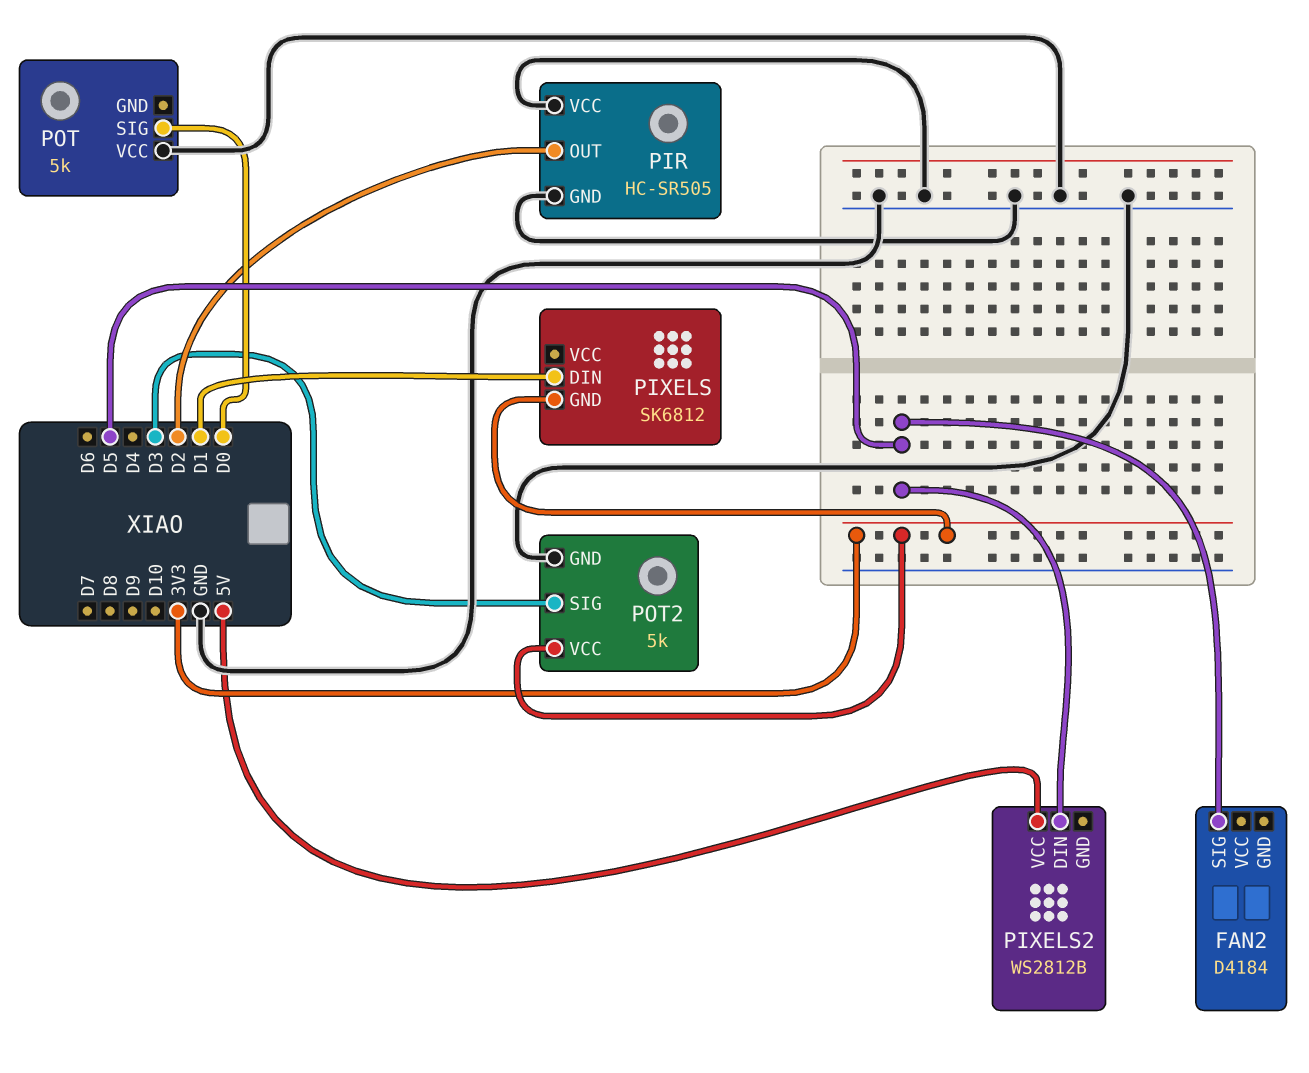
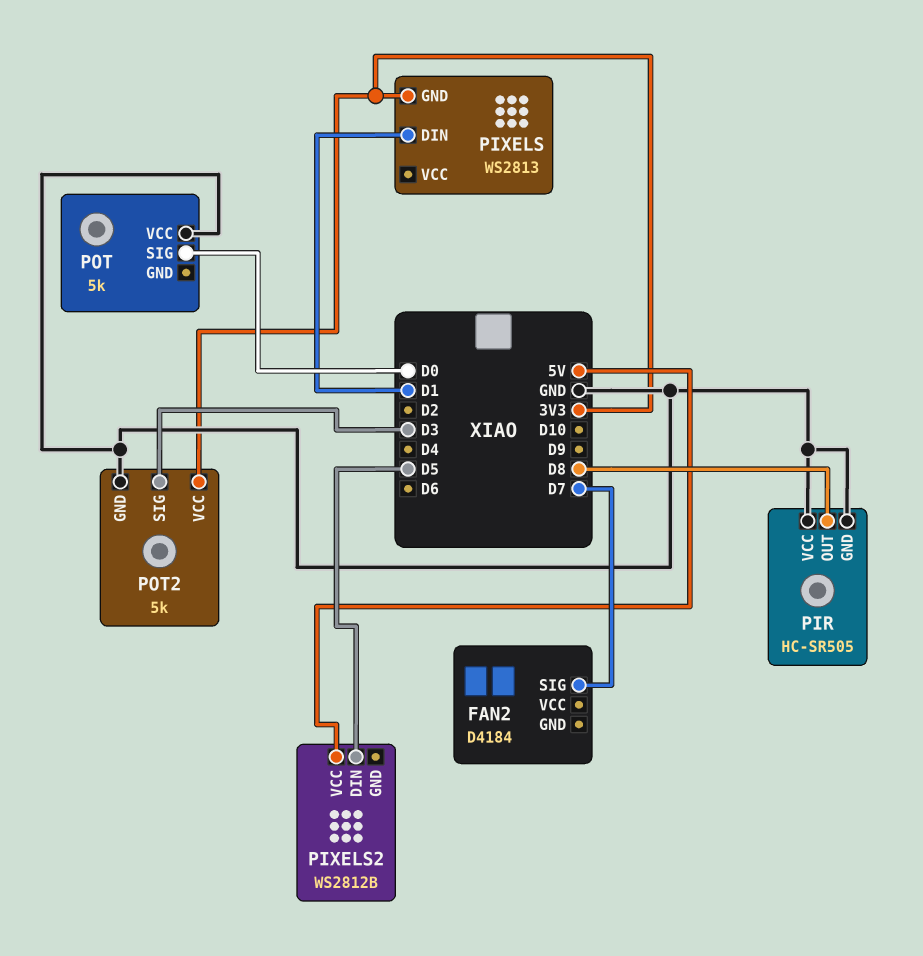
FAN2 pin SIG: D5 -> D7
PIR pin OUT: D2 -> D8
PIXELS: SK6812 -> WS2813

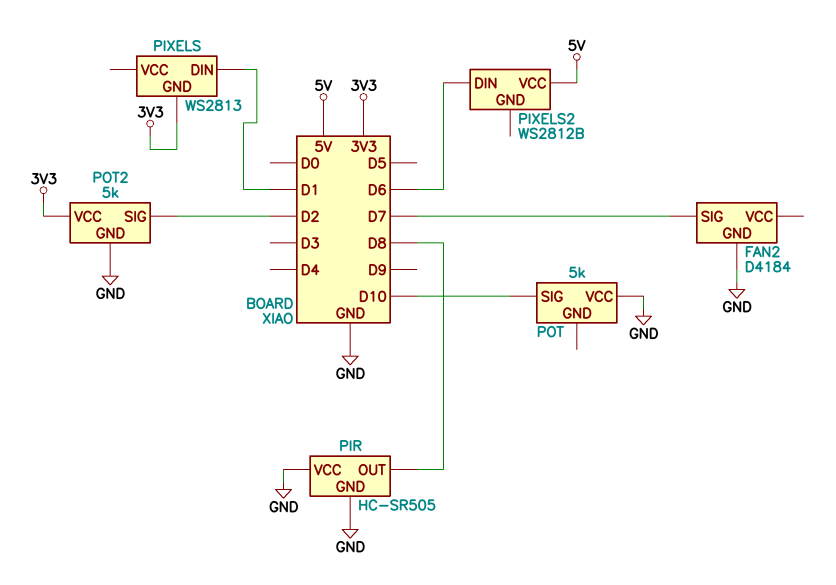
FAN2 pin GND: none -> GND
PIXELS2 pin DIN: D5 -> D6
POT pin SIG: D0 -> D10
POT2 pin SIG: D3 -> D2

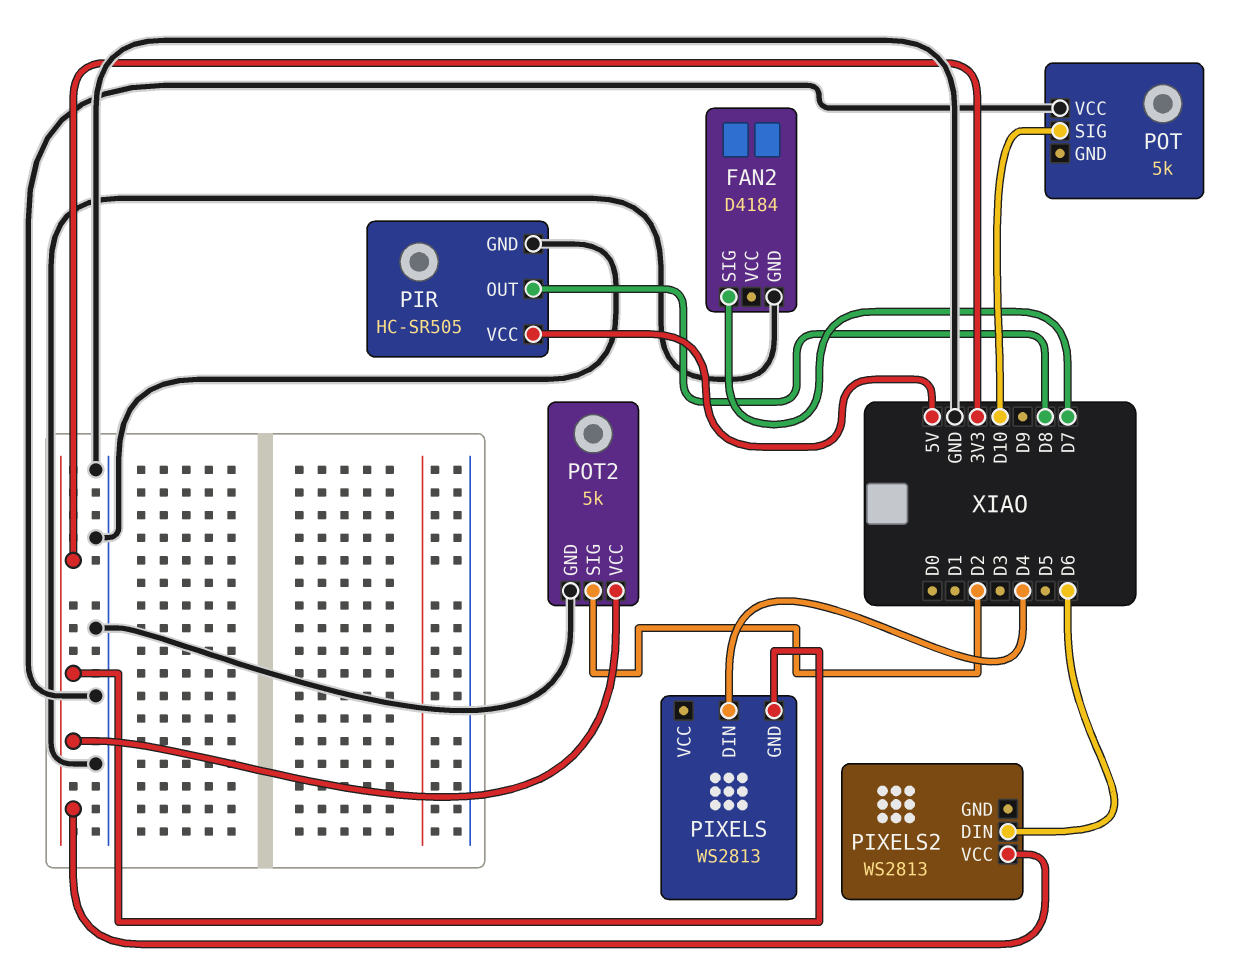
PIR pin VCC: GND -> 5V
PIXELS pin DIN: D1 -> D4
PIXELS2: WS2812B -> WS2813
PIXELS2 pin VCC: 5V -> 3V3

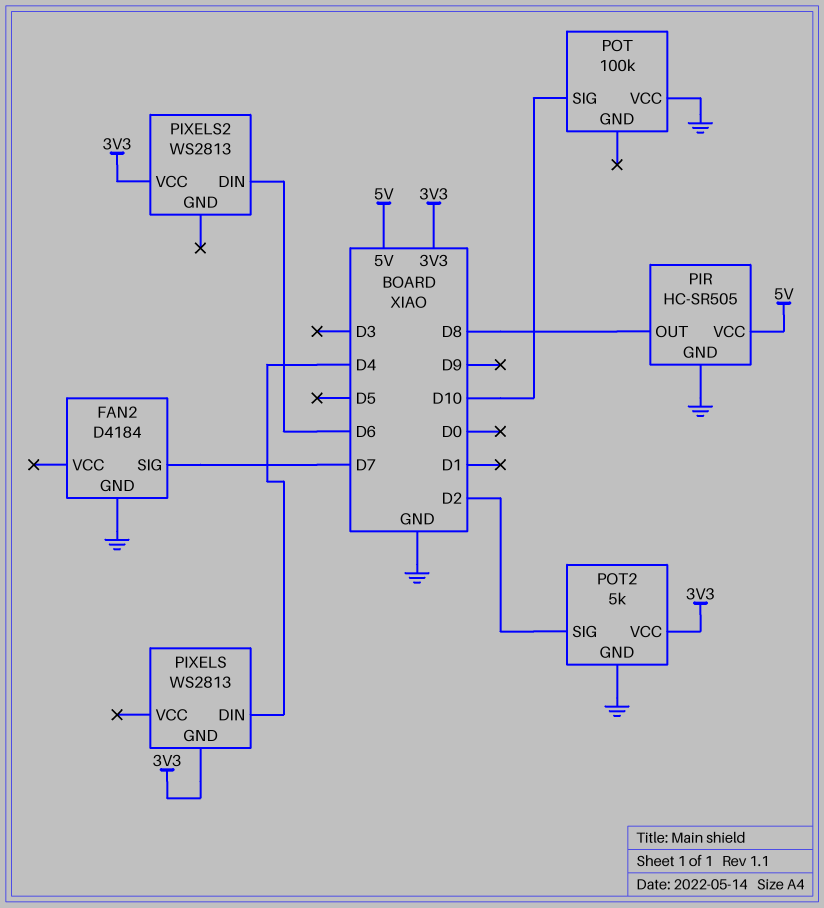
POT: 5k -> 100k

